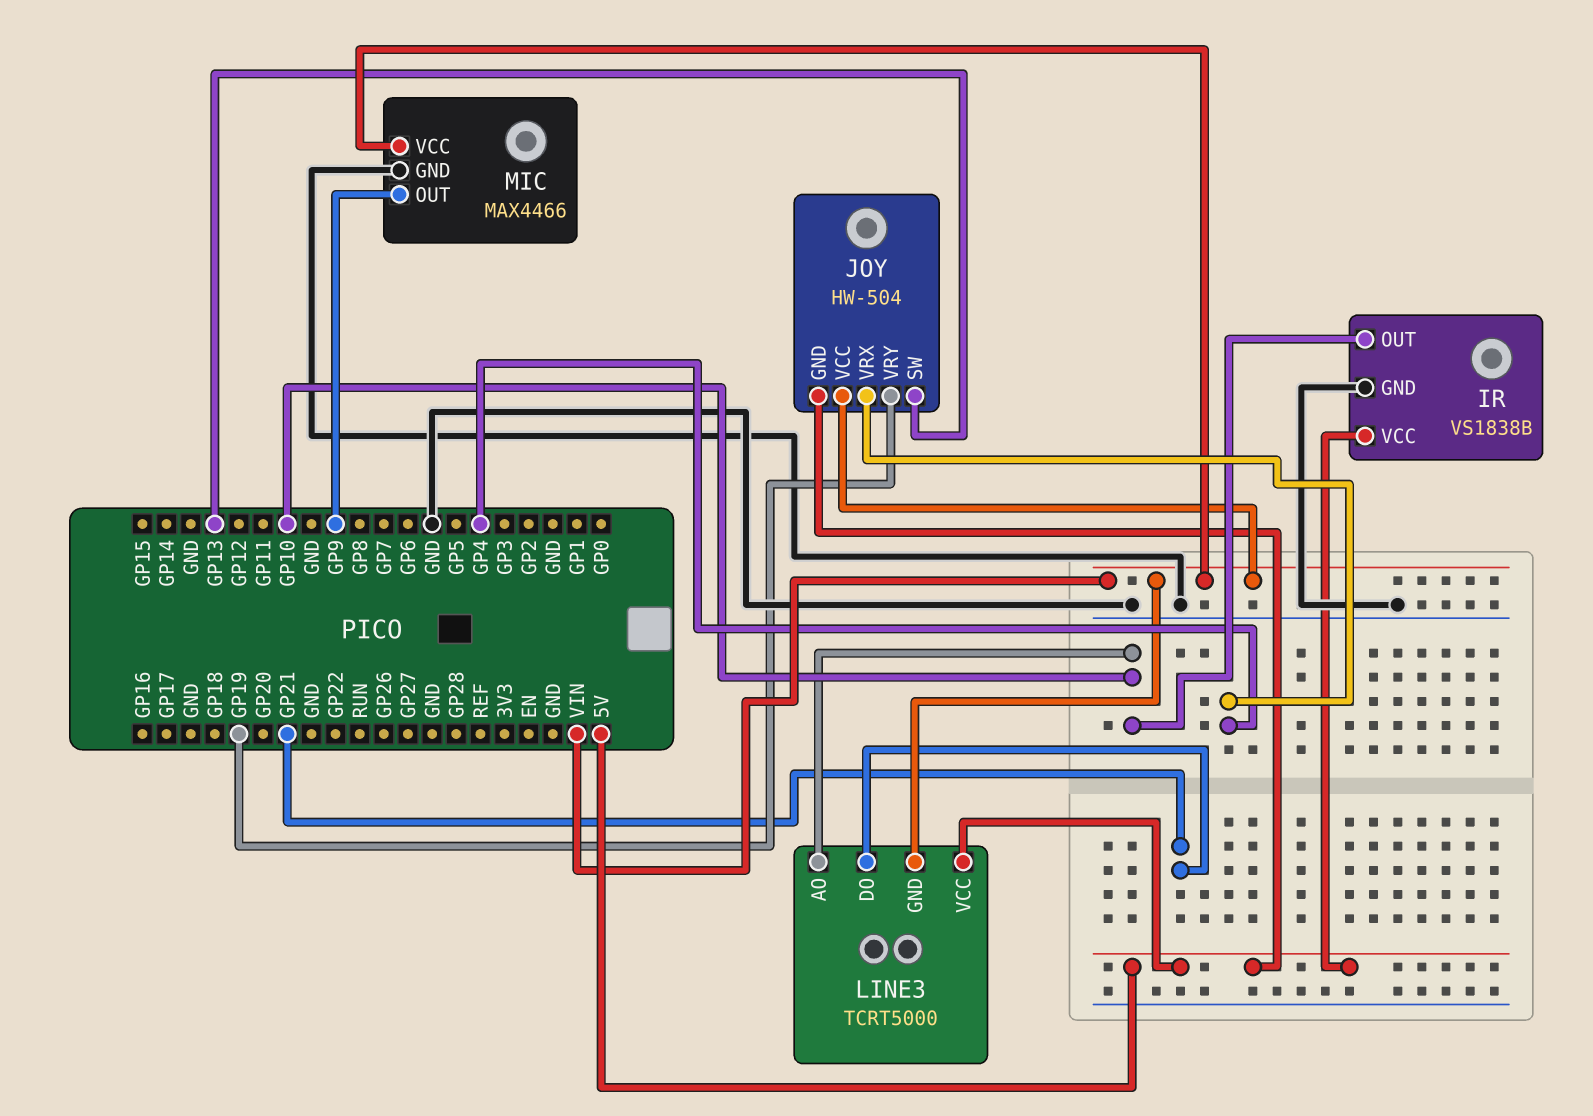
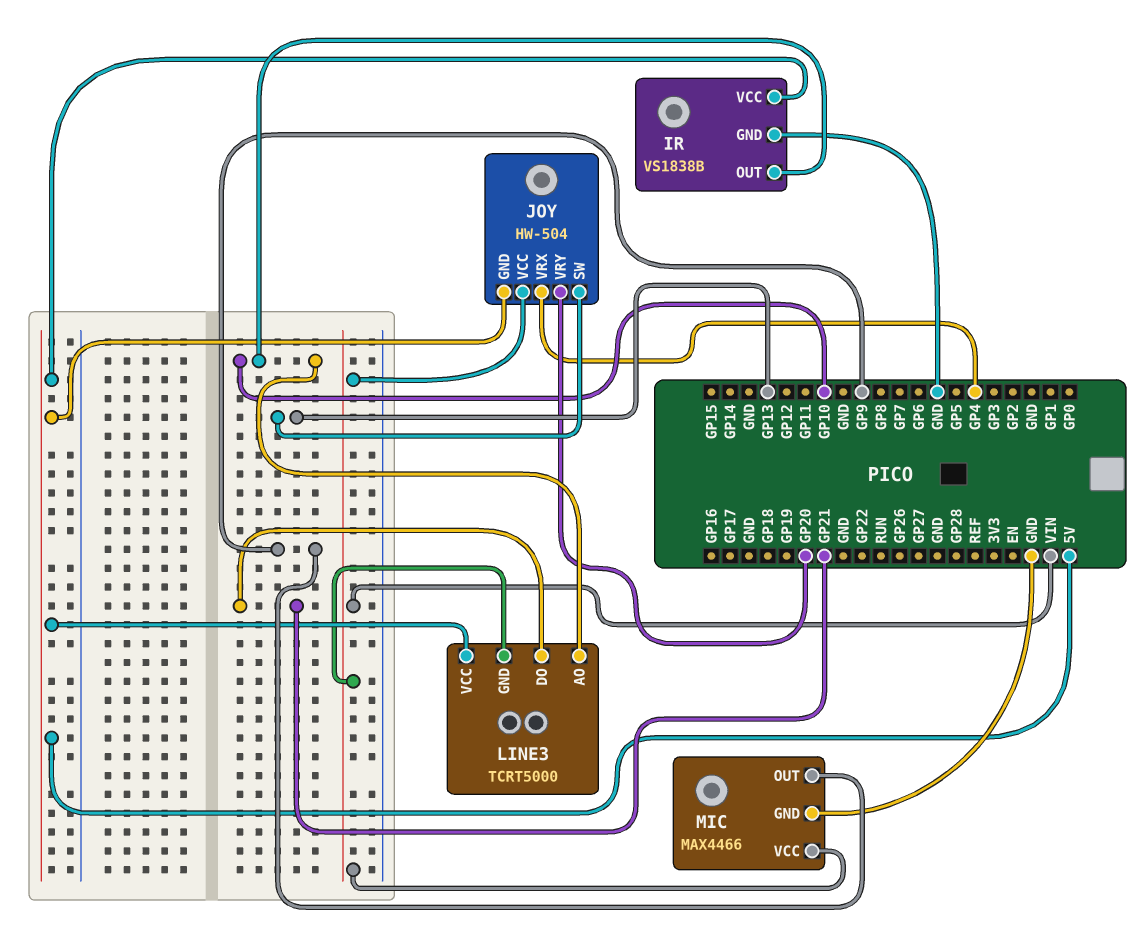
JOY pin VRY: GP19 -> GP20

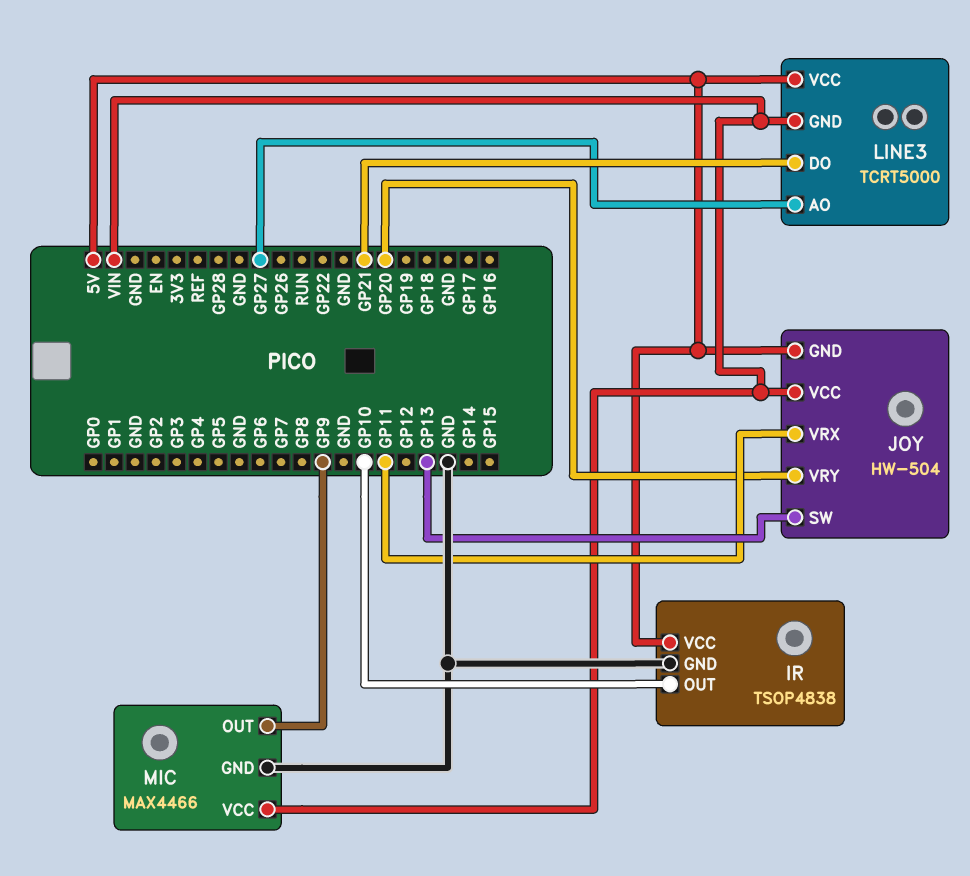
IR: VS1838B -> TSOP4838
JOY pin VRX: GP4 -> GP11
LINE3 pin AO: GP10 -> GP27

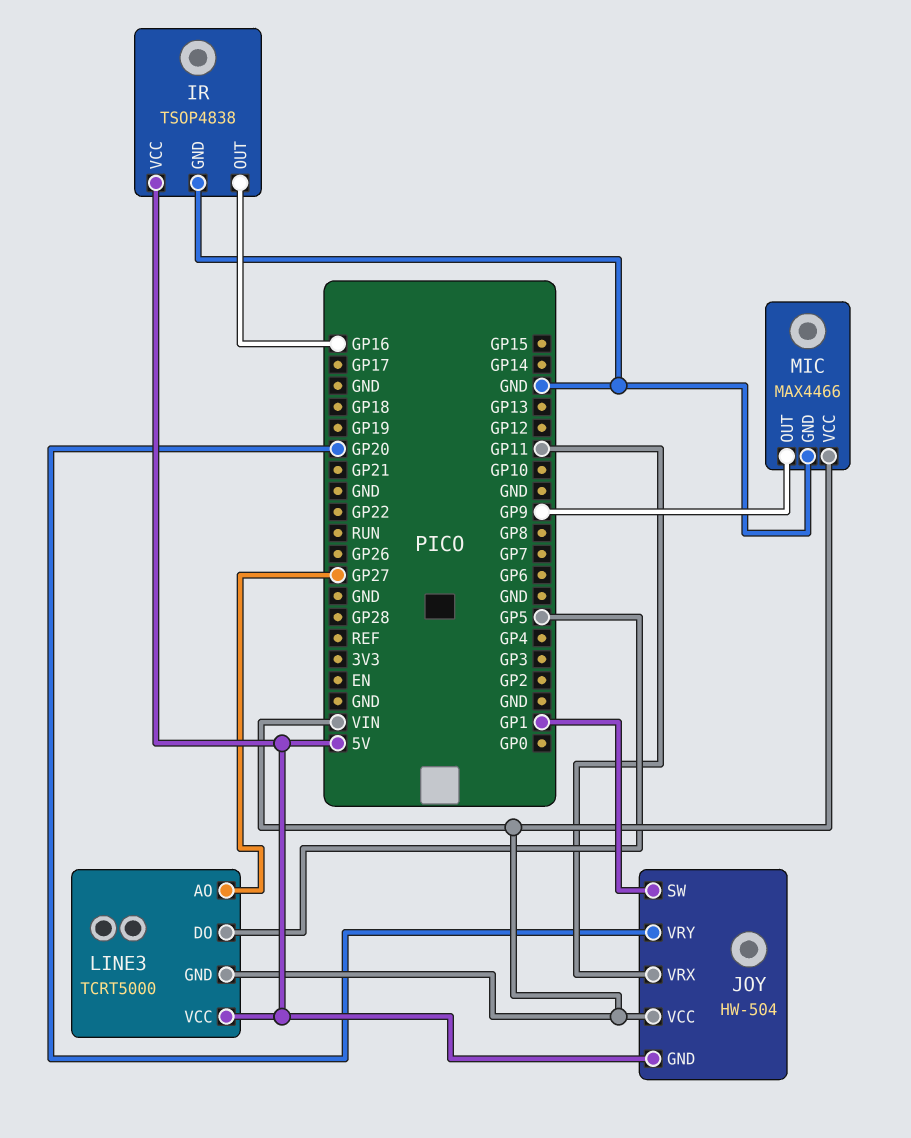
IR pin OUT: GP10 -> GP16
JOY pin SW: GP13 -> GP1
LINE3 pin DO: GP21 -> GP5

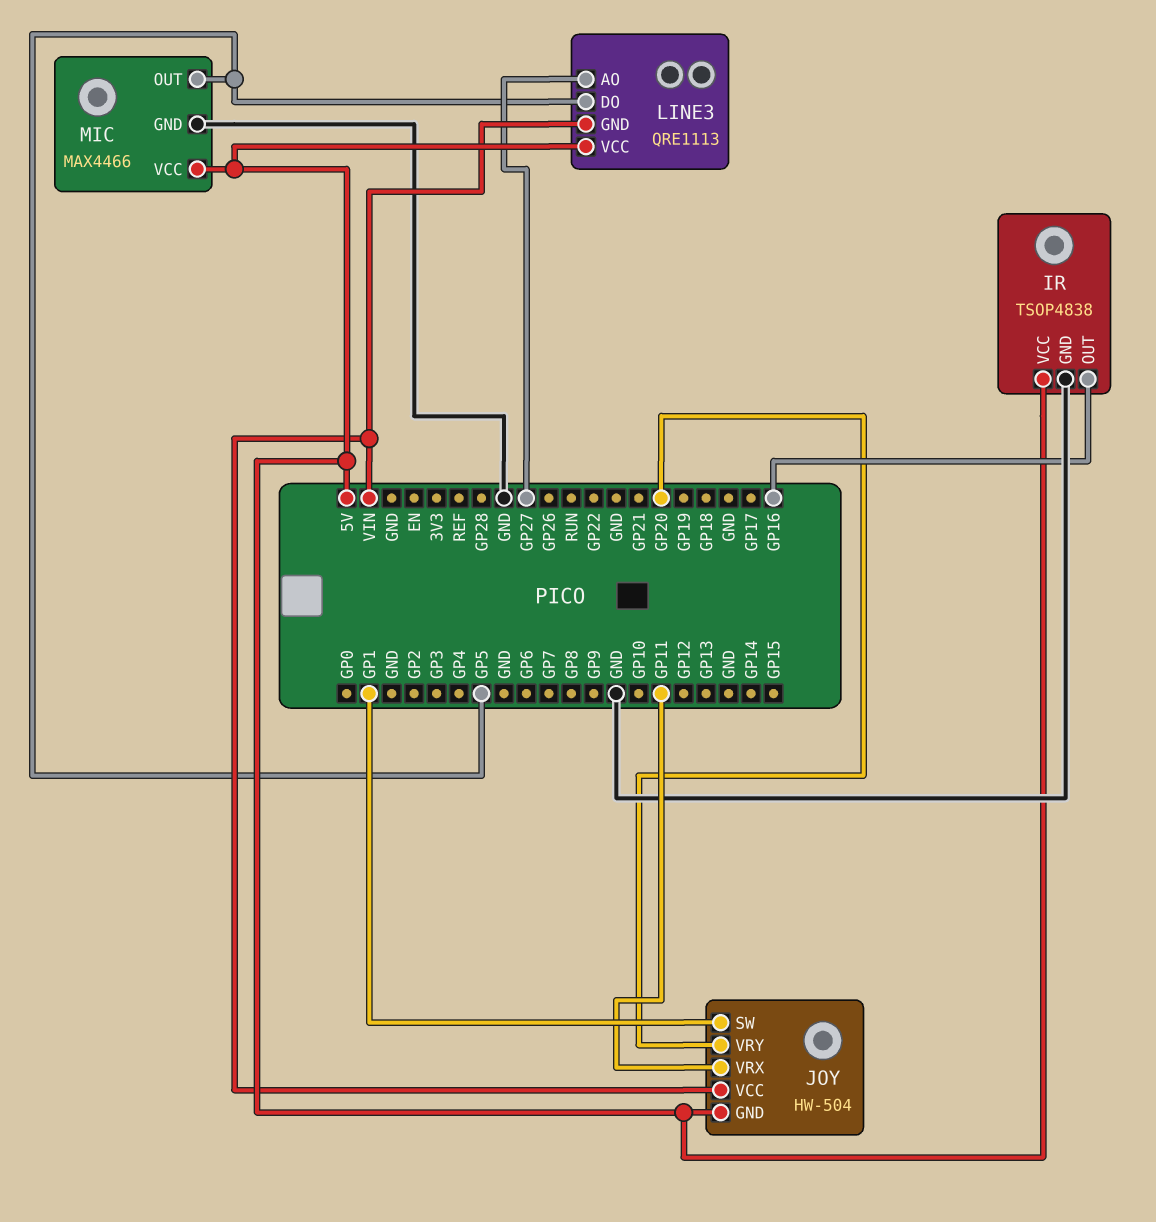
LINE3: TCRT5000 -> QRE1113
MIC pin OUT: GP9 -> GP5
MIC pin VCC: VIN -> 5V

